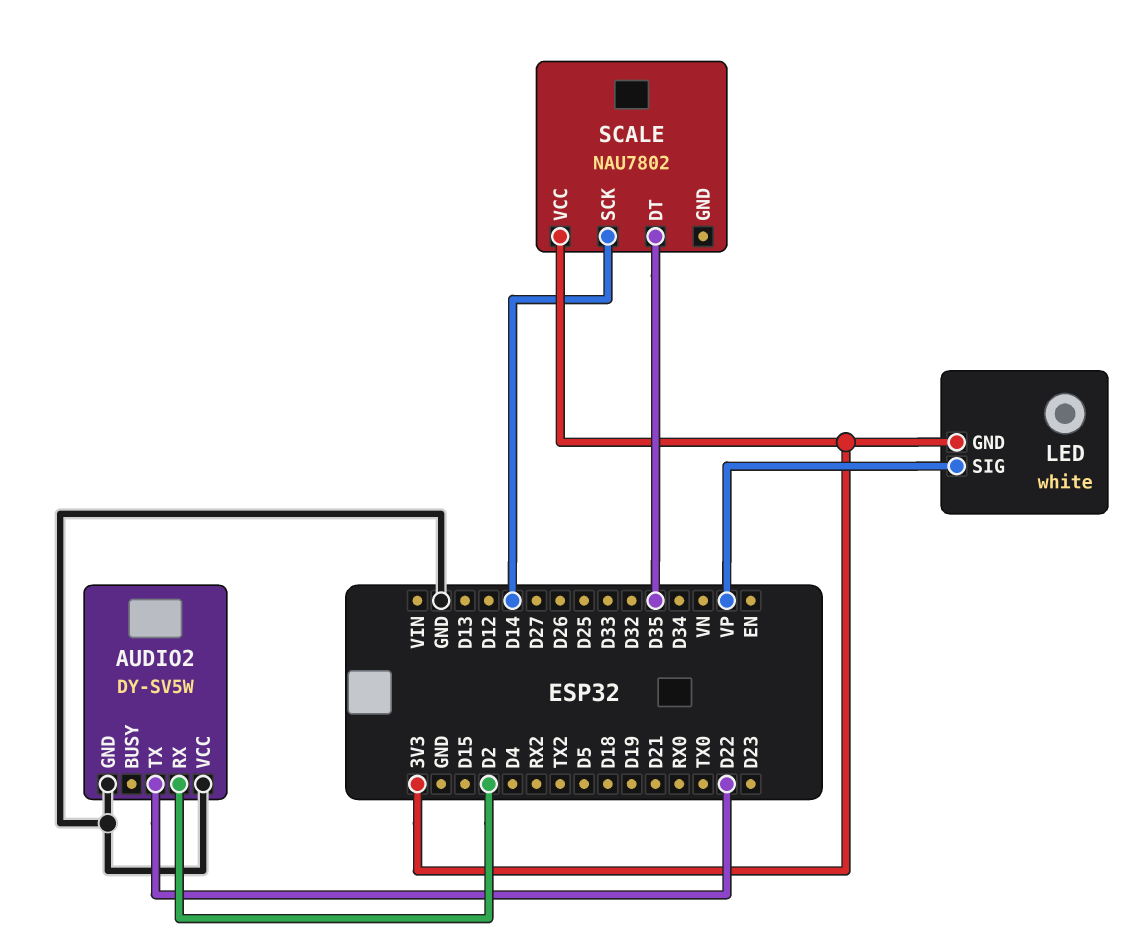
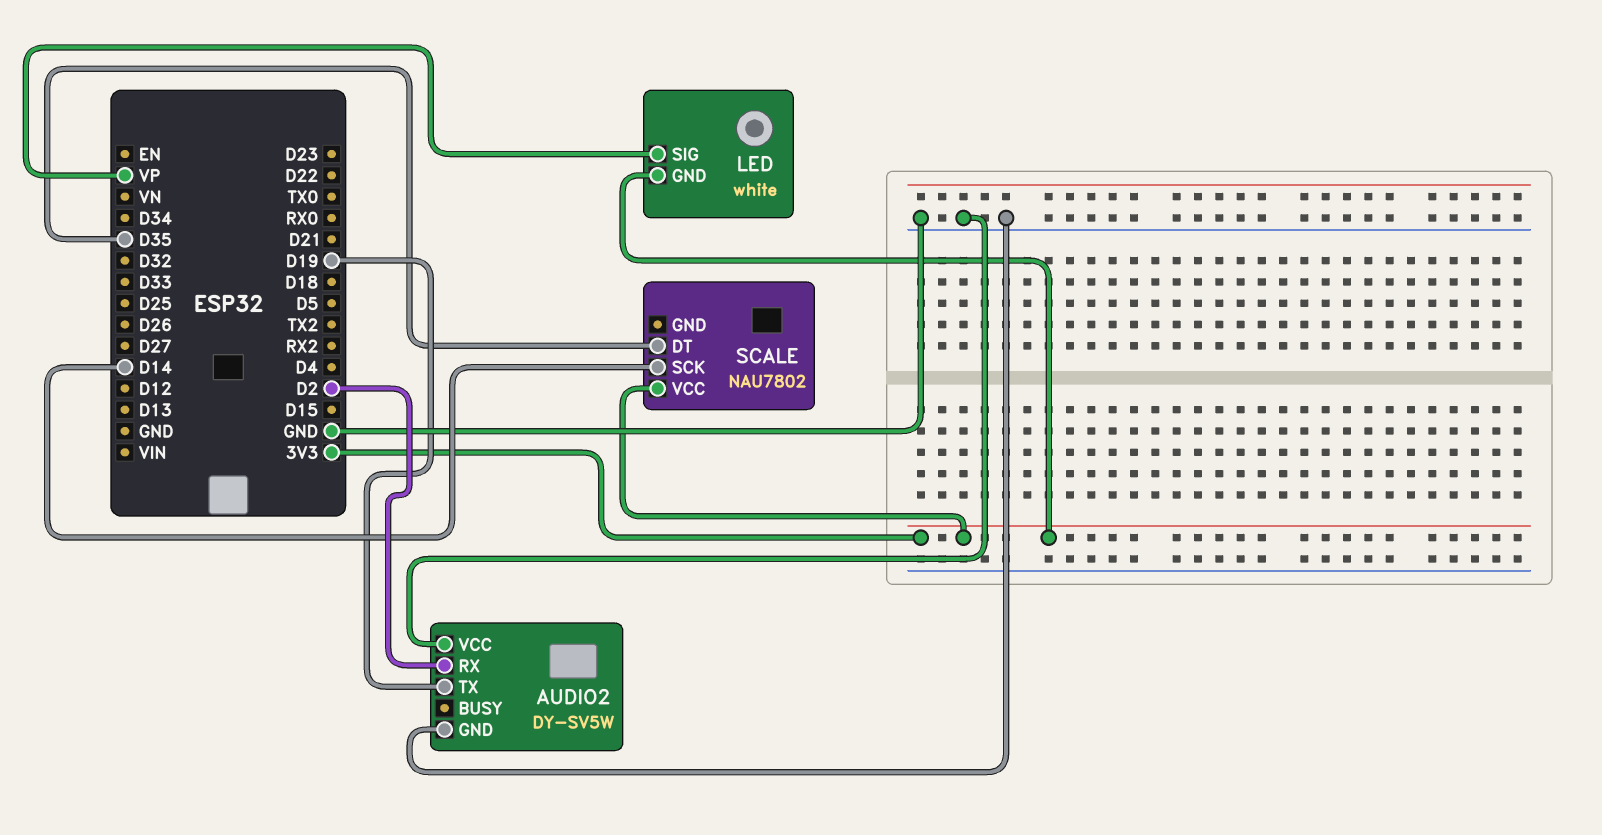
AUDIO2 pin TX: D22 -> D19

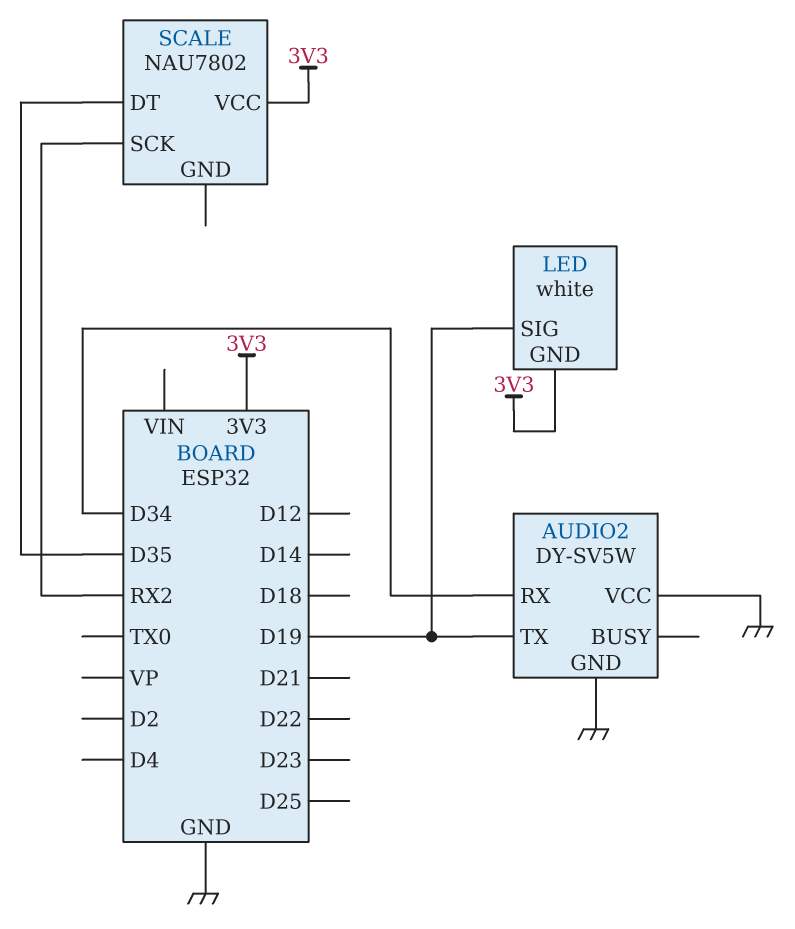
AUDIO2 pin RX: D2 -> D34
LED pin SIG: VP -> D19
SCALE pin SCK: D14 -> RX2

